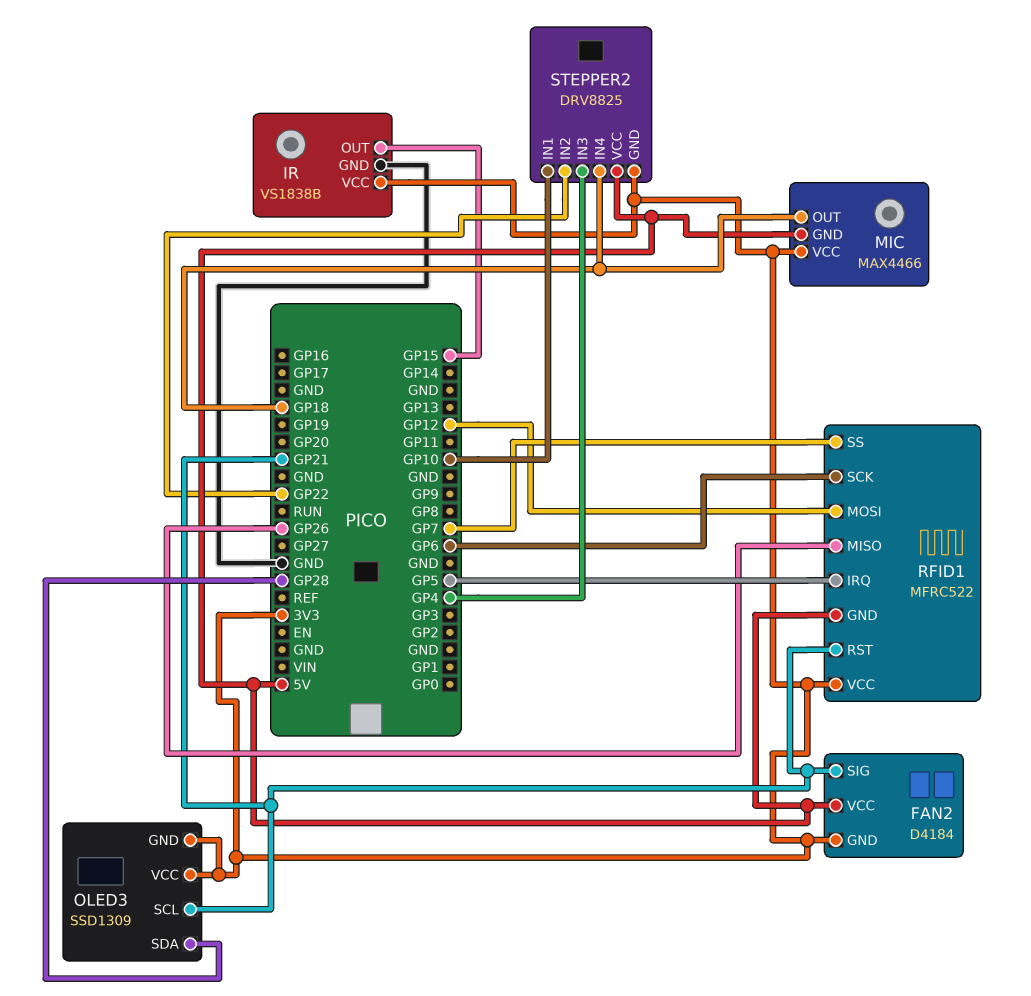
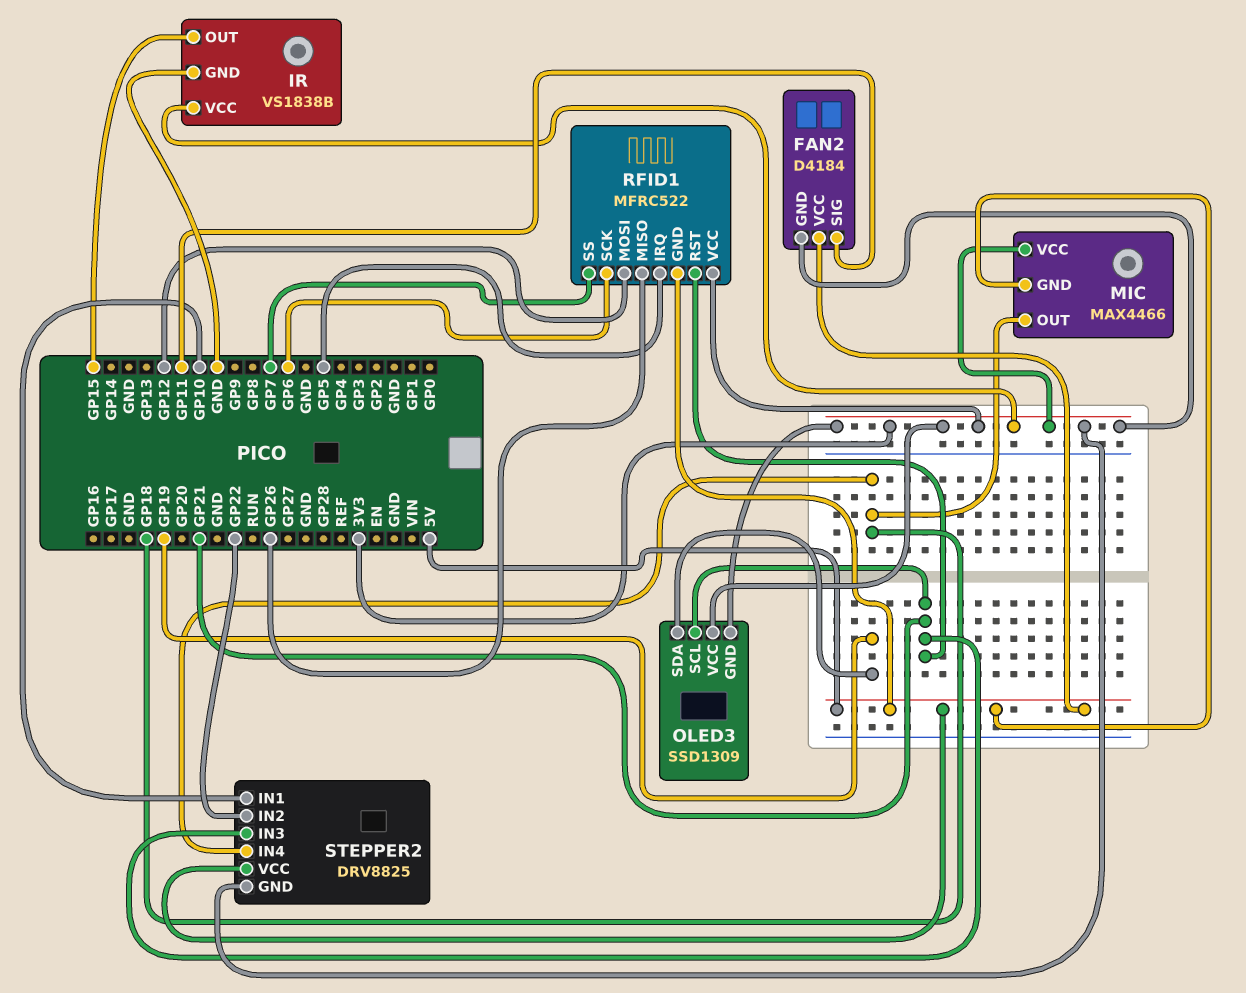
FAN2 pin SIG: GP21 -> GP11
OLED3 pin SDA: GP28 -> GP19
STEPPER2 pin IN3: GP4 -> GP21

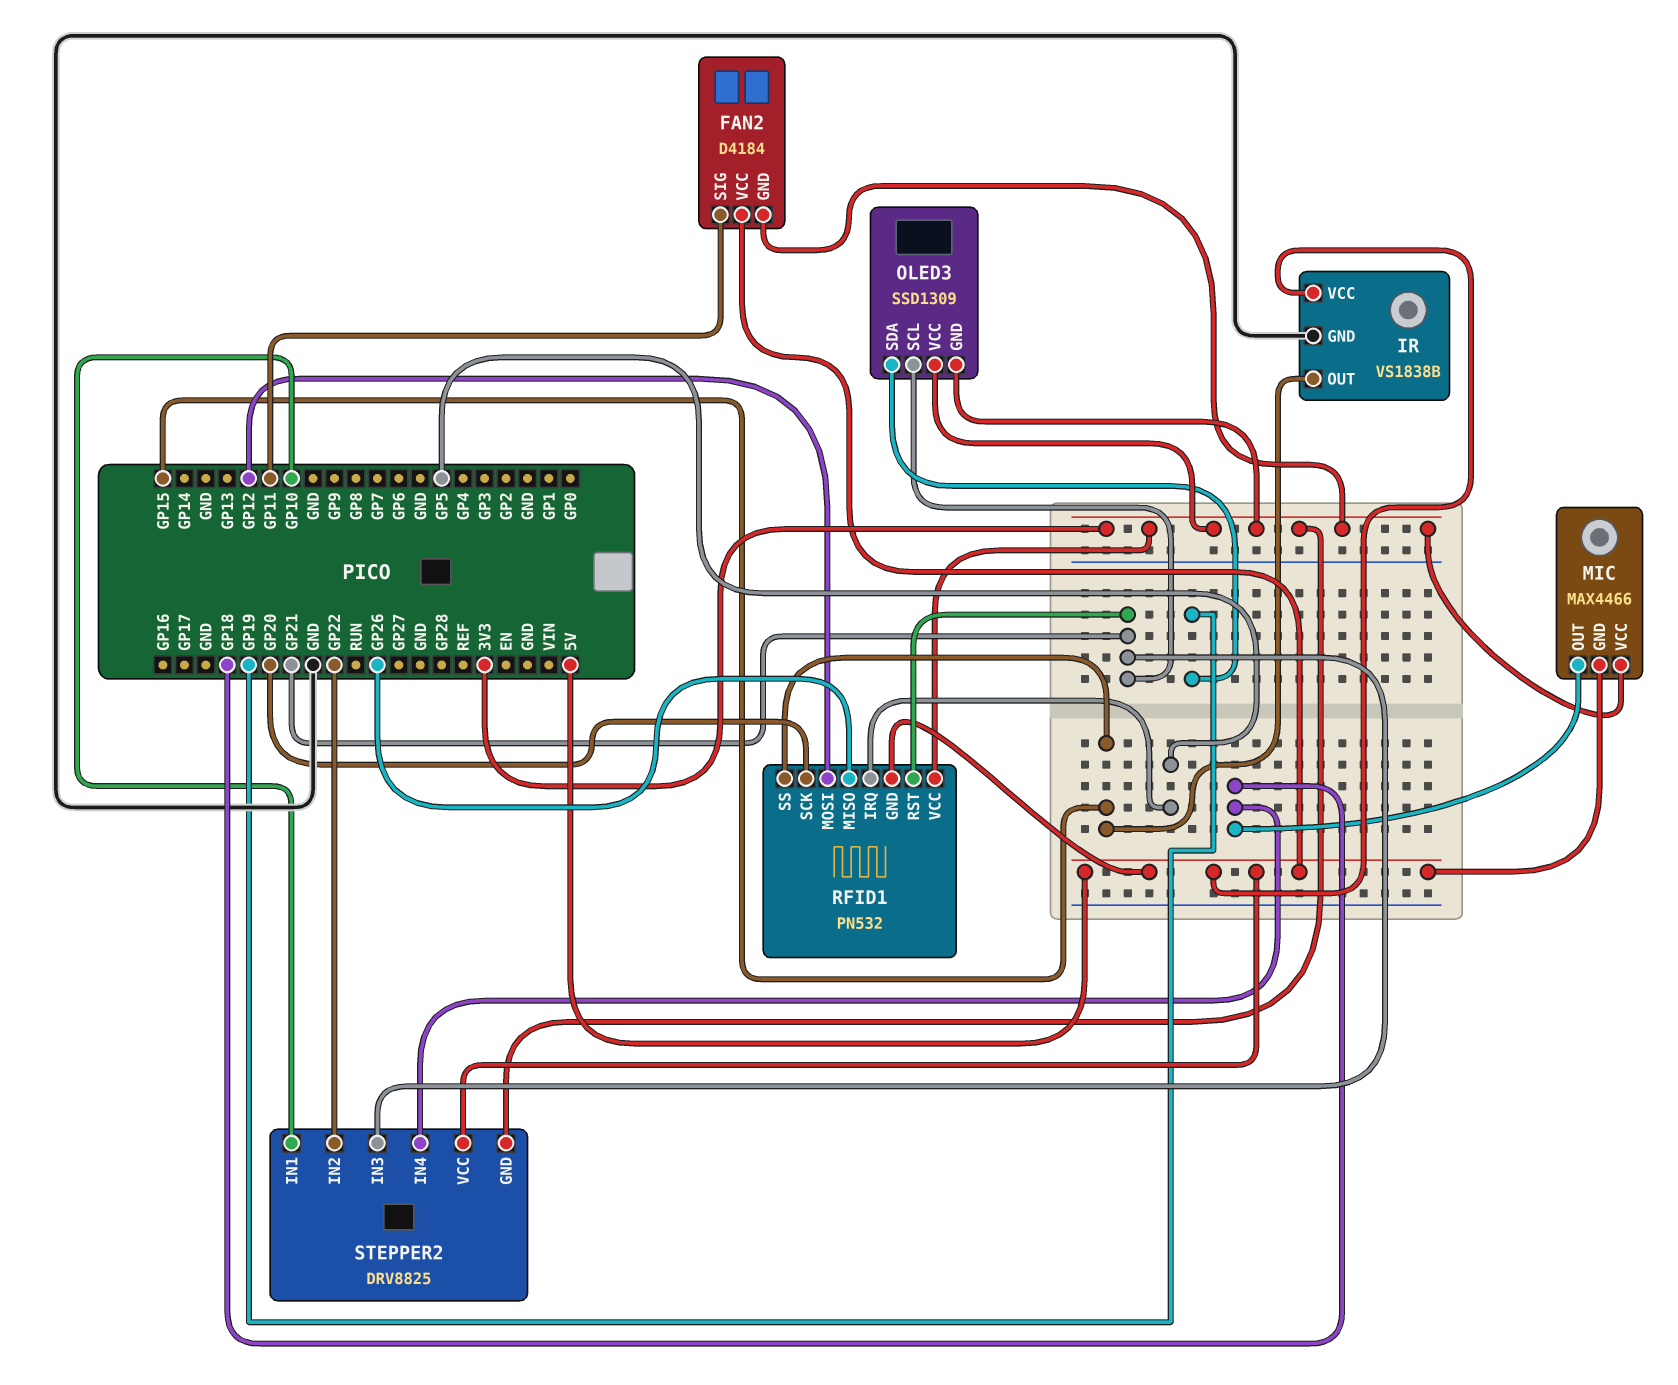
IR pin VCC: 3V3 -> 5V
RFID1: MFRC522 -> PN532
RFID1 pin SCK: GP6 -> GP20
RFID1 pin SS: GP7 -> GP15

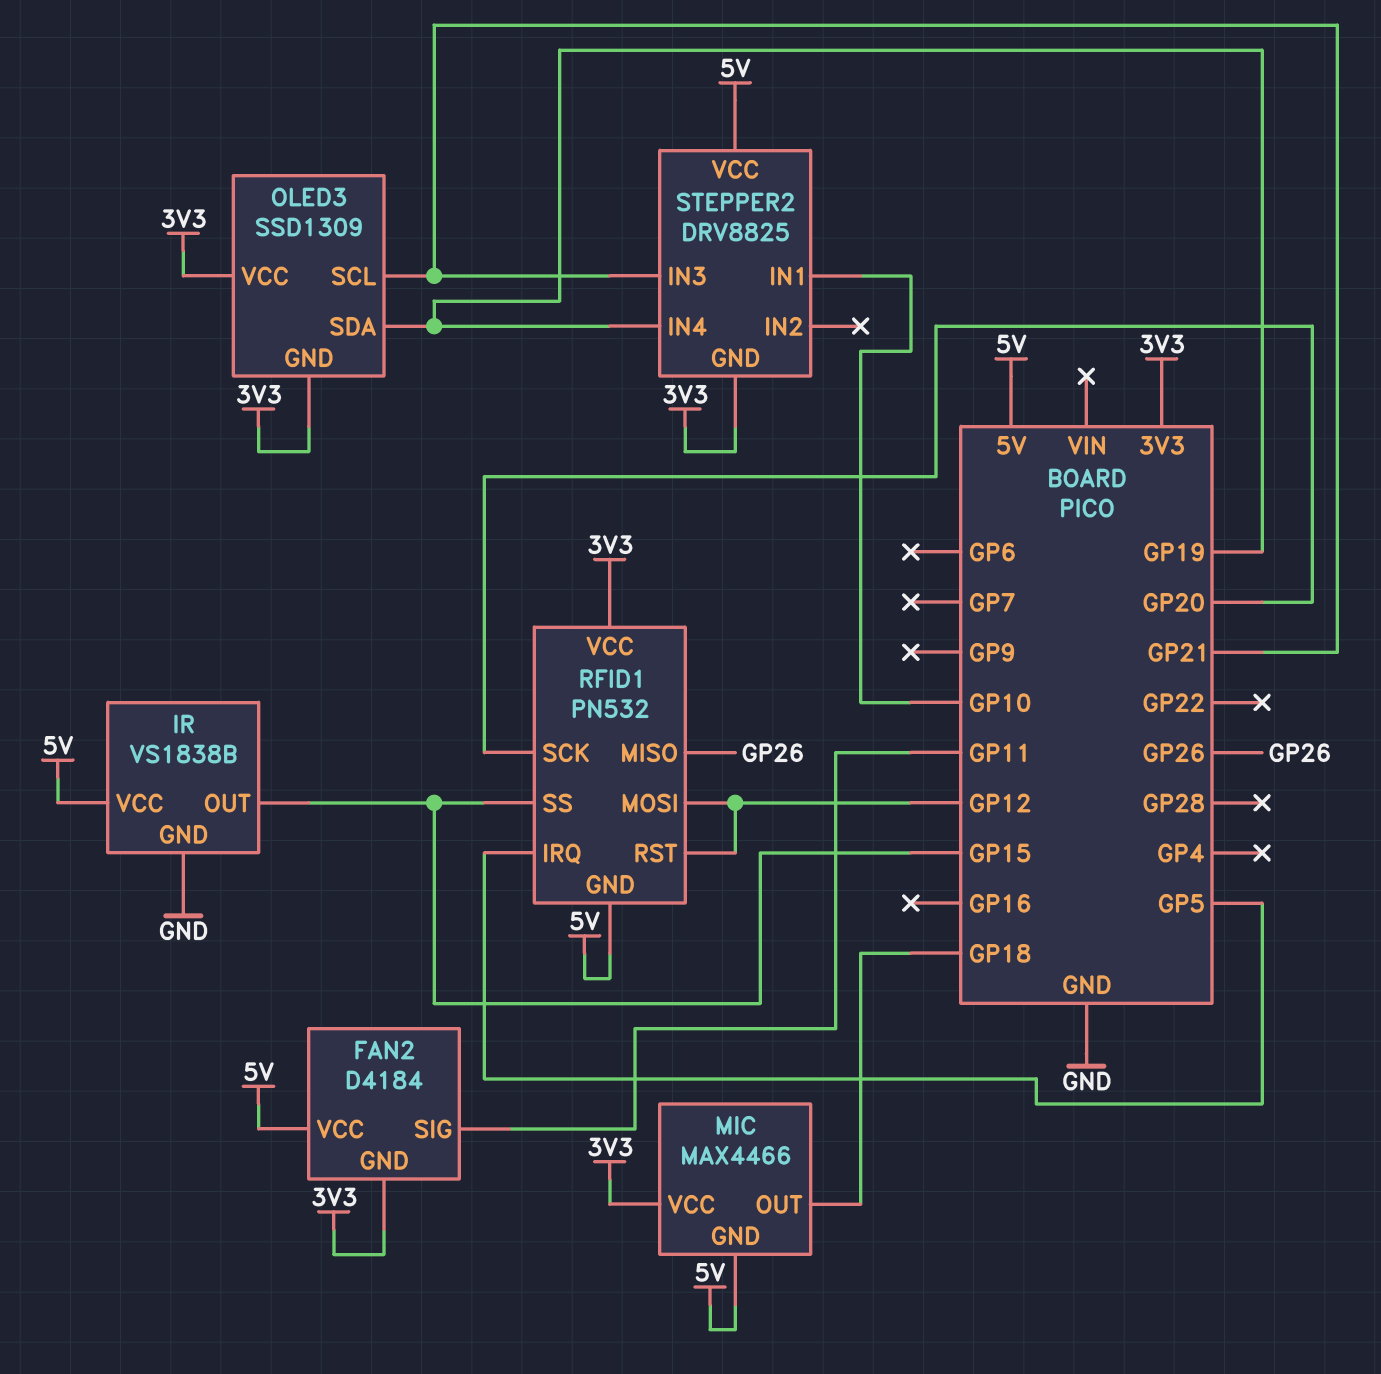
RFID1 pin RST: GP21 -> GP12
STEPPER2 pin IN2: GP22 -> none
STEPPER2 pin IN4: GP18 -> GP19

